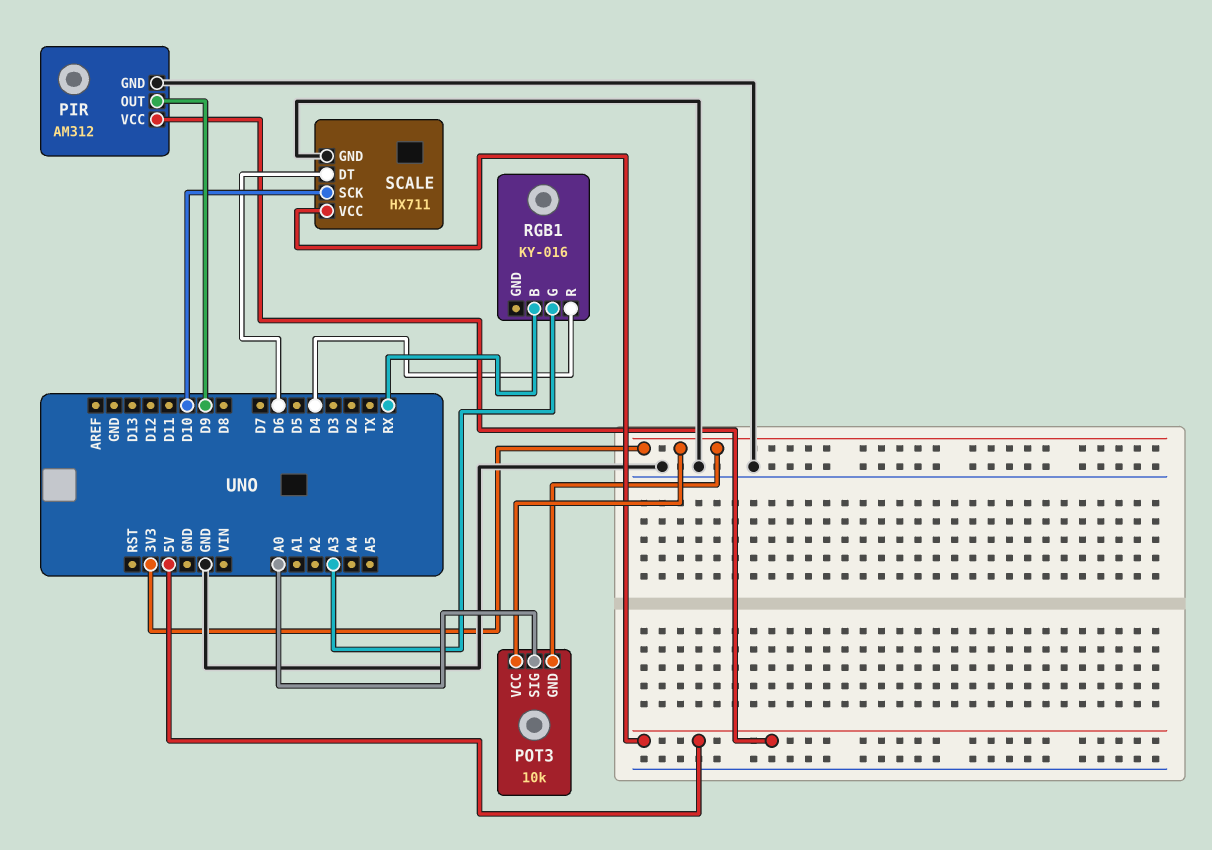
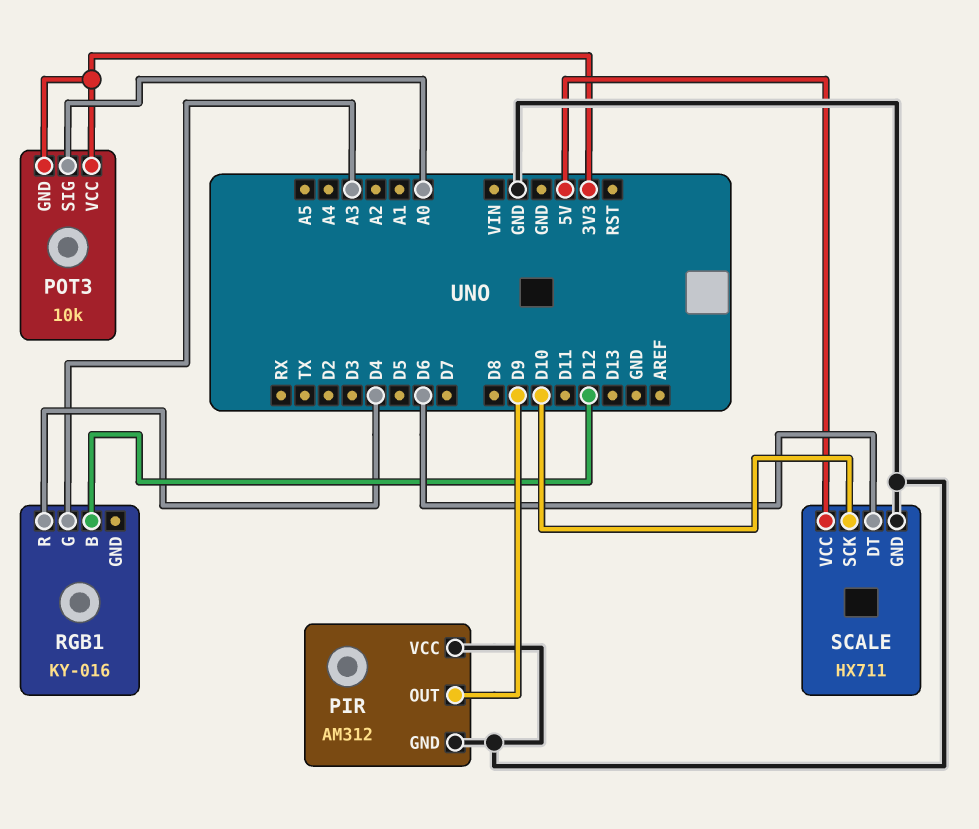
PIR pin VCC: 5V -> GND
RGB1 pin B: RX -> D12

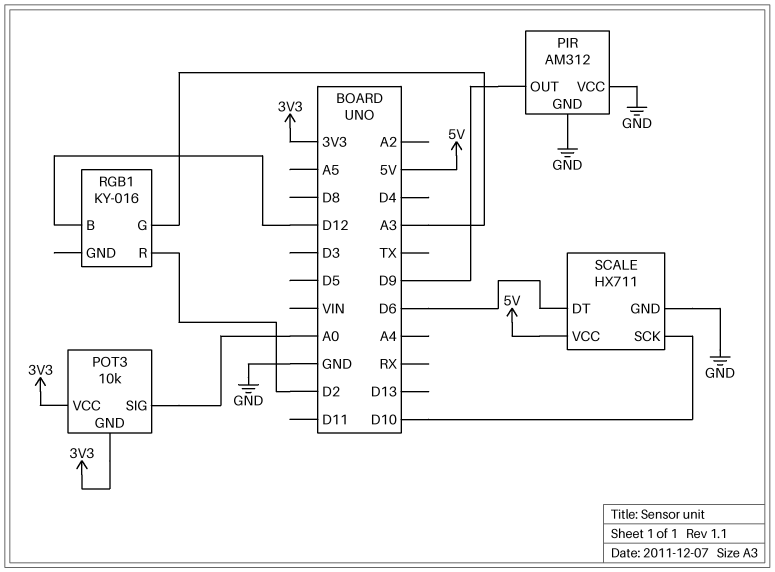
RGB1 pin R: D4 -> D2

